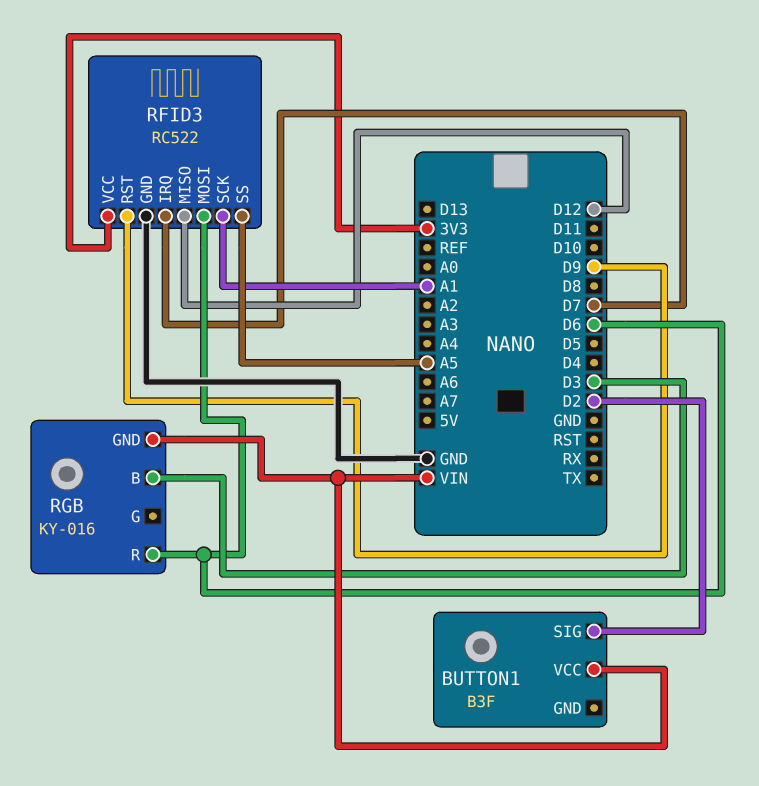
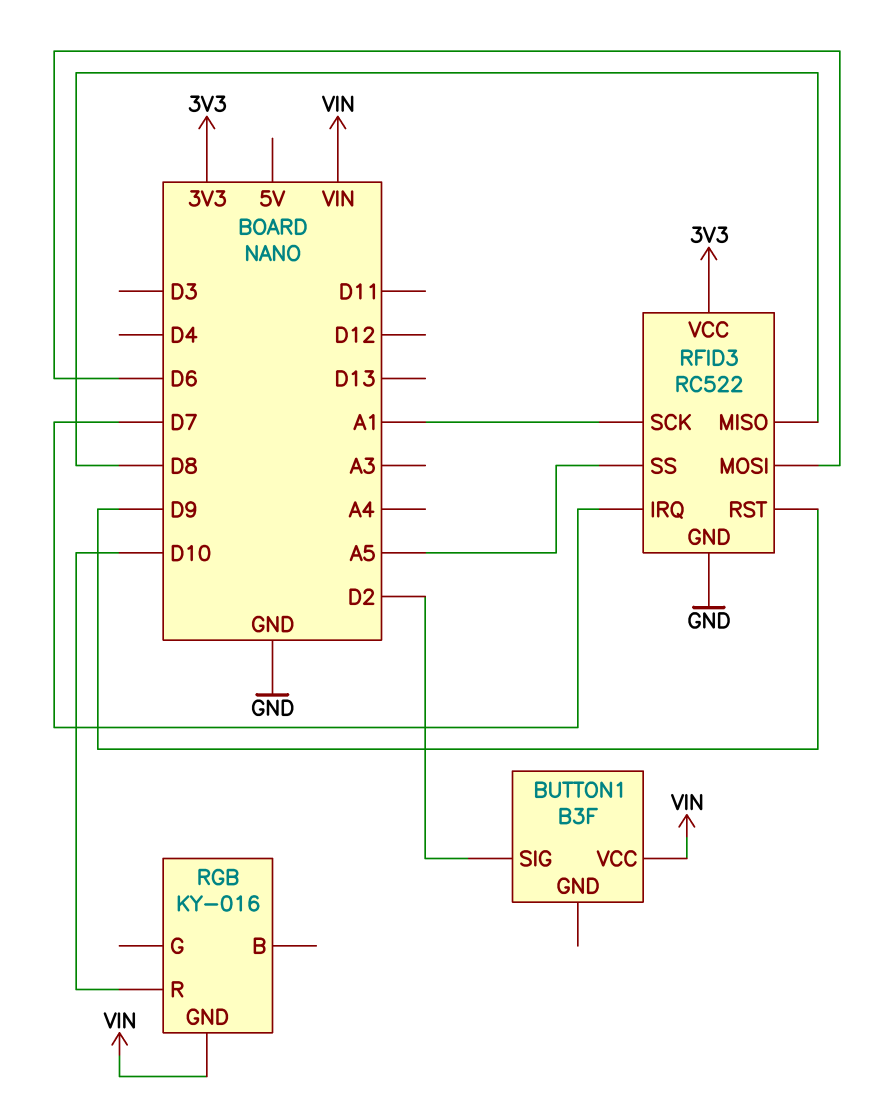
RFID3 pin MISO: D12 -> D8
RGB pin B: D3 -> none
RGB pin R: D6 -> D10

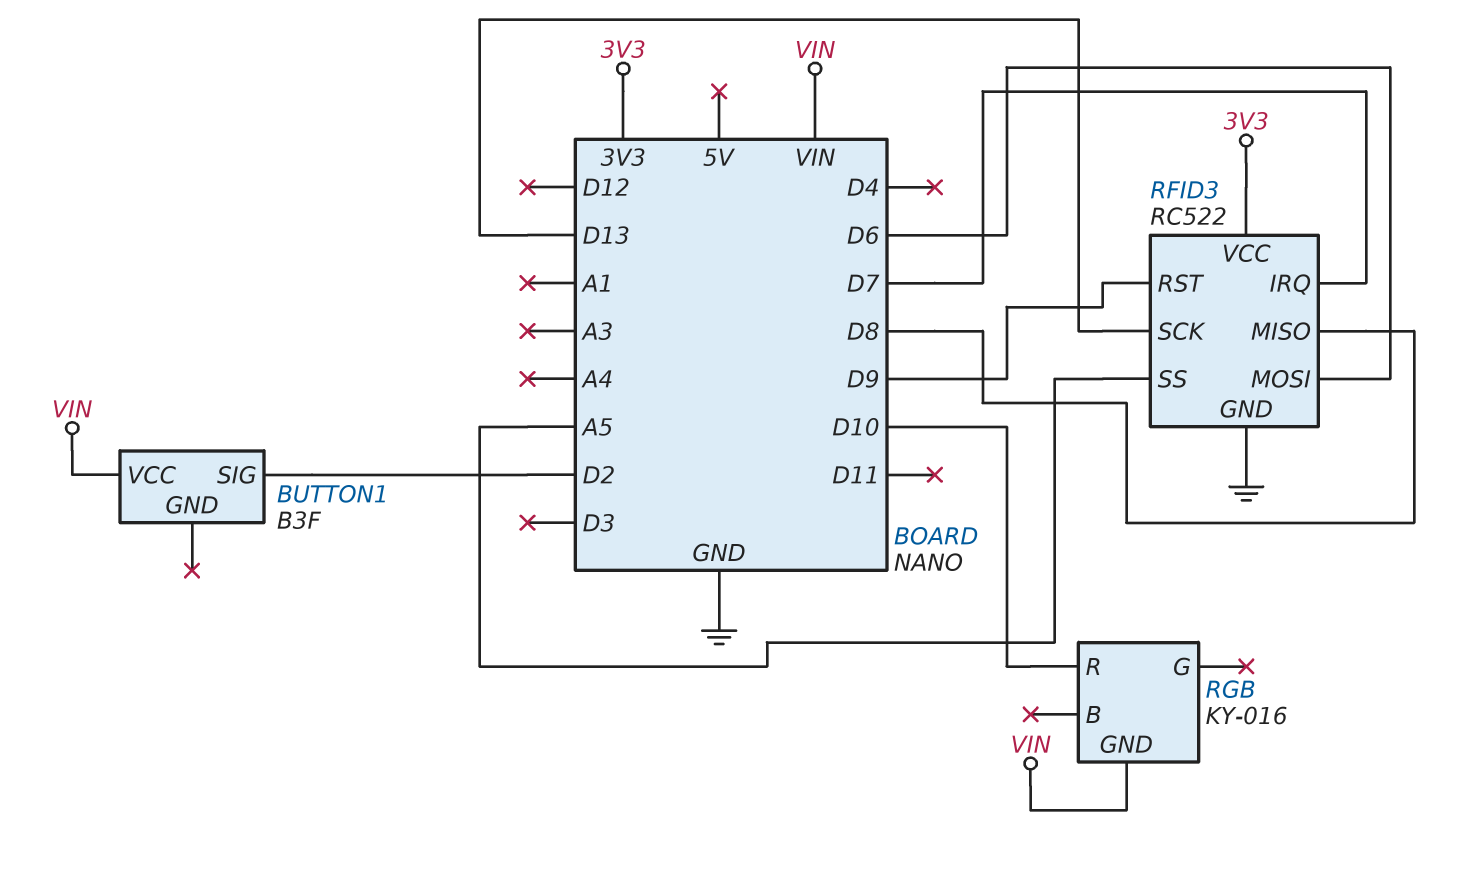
RFID3 pin SCK: A1 -> D13

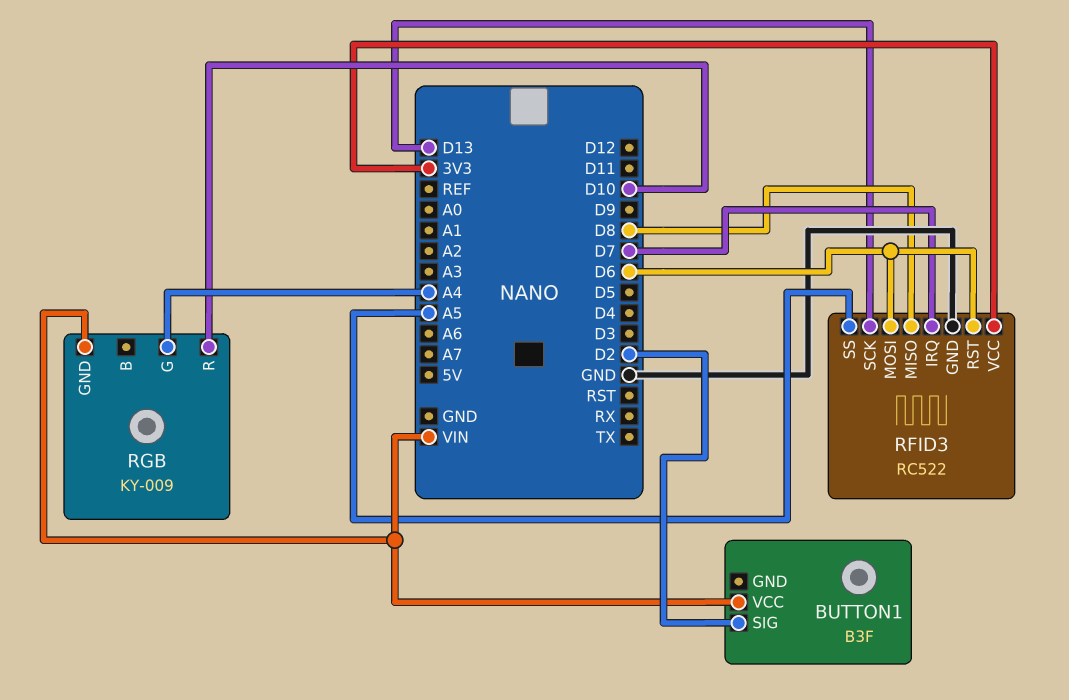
RFID3 pin RST: D9 -> D6
RGB: KY-016 -> KY-009
RGB pin G: none -> A4

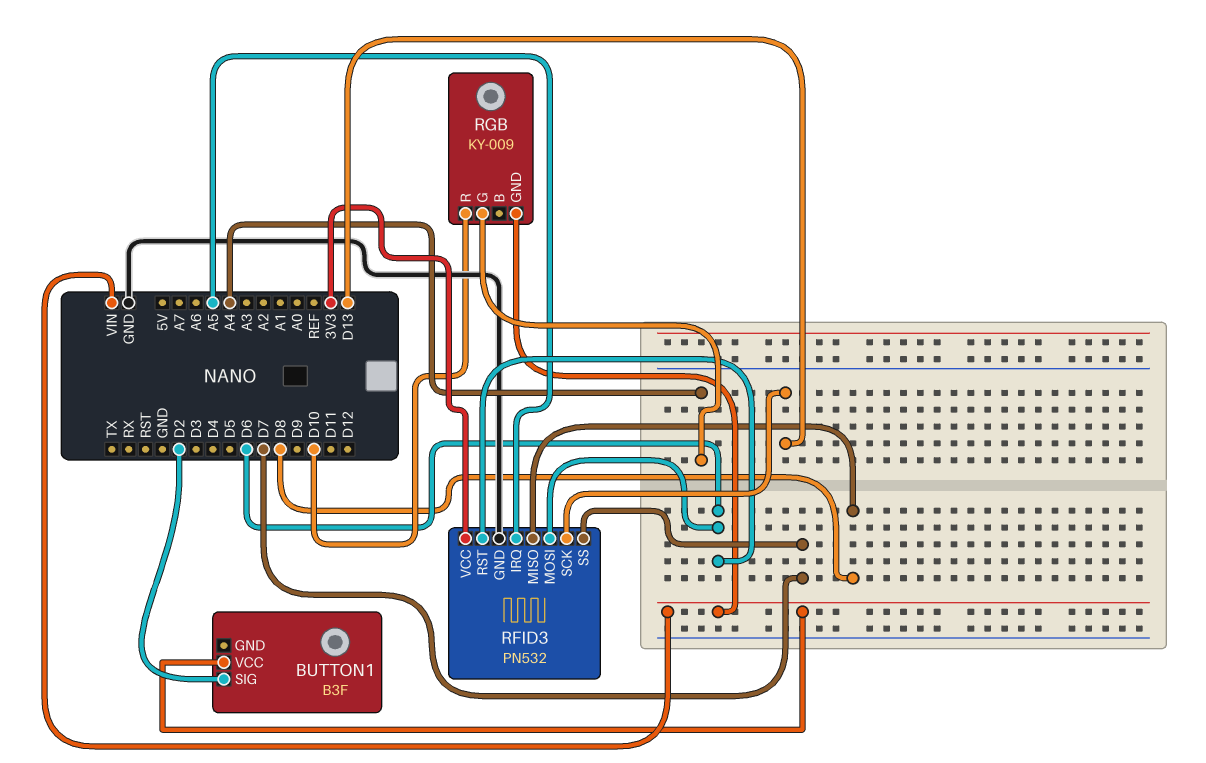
RFID3: RC522 -> PN532
RFID3 pin IRQ: D7 -> A5
RFID3 pin SS: A5 -> D7

